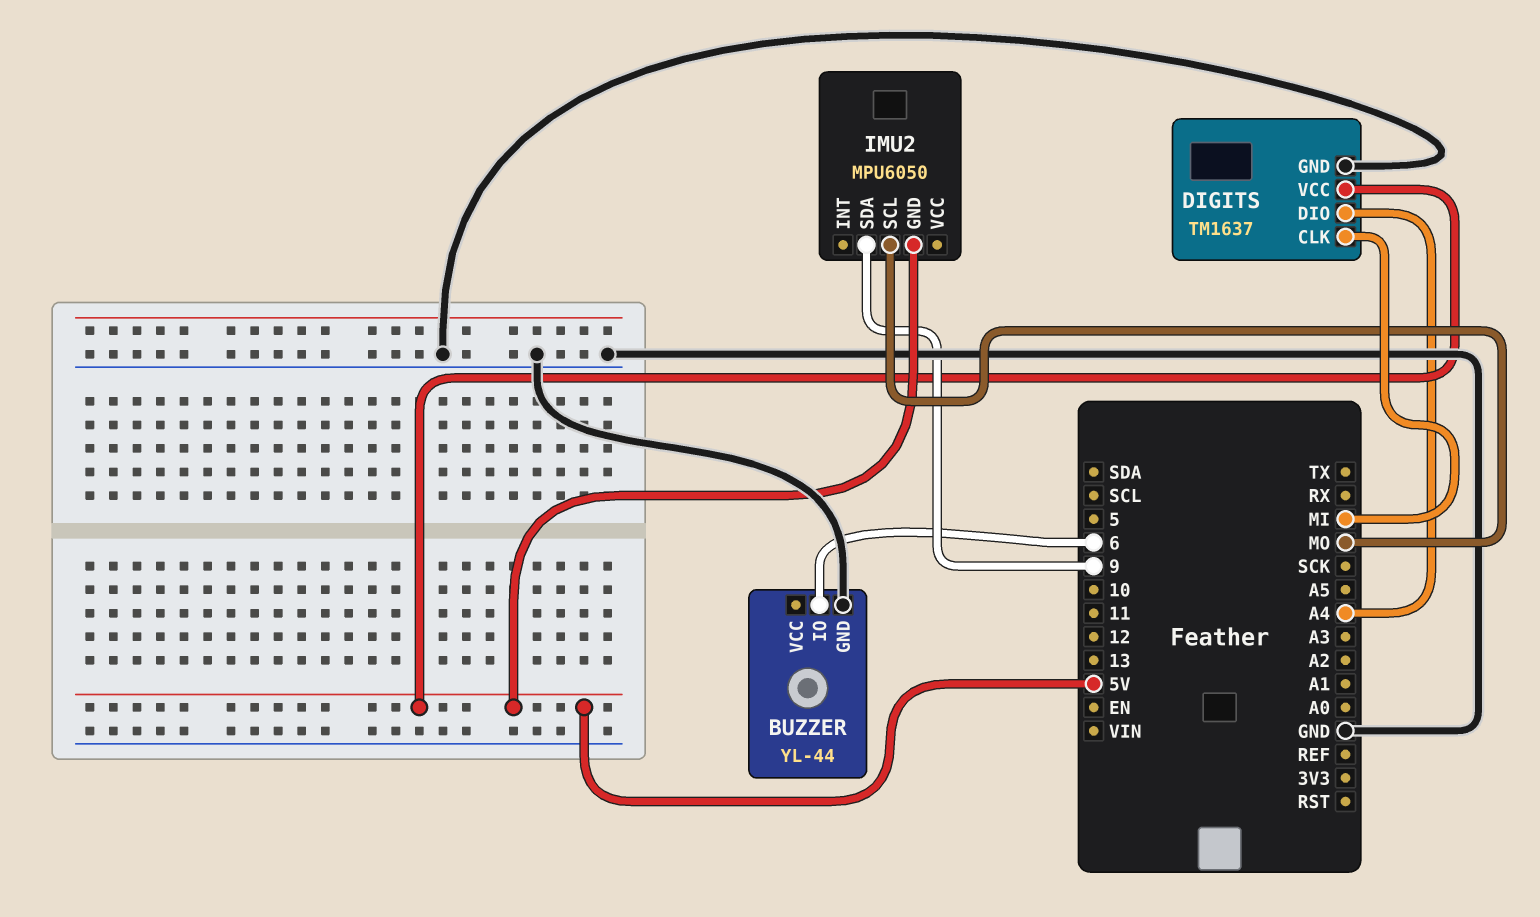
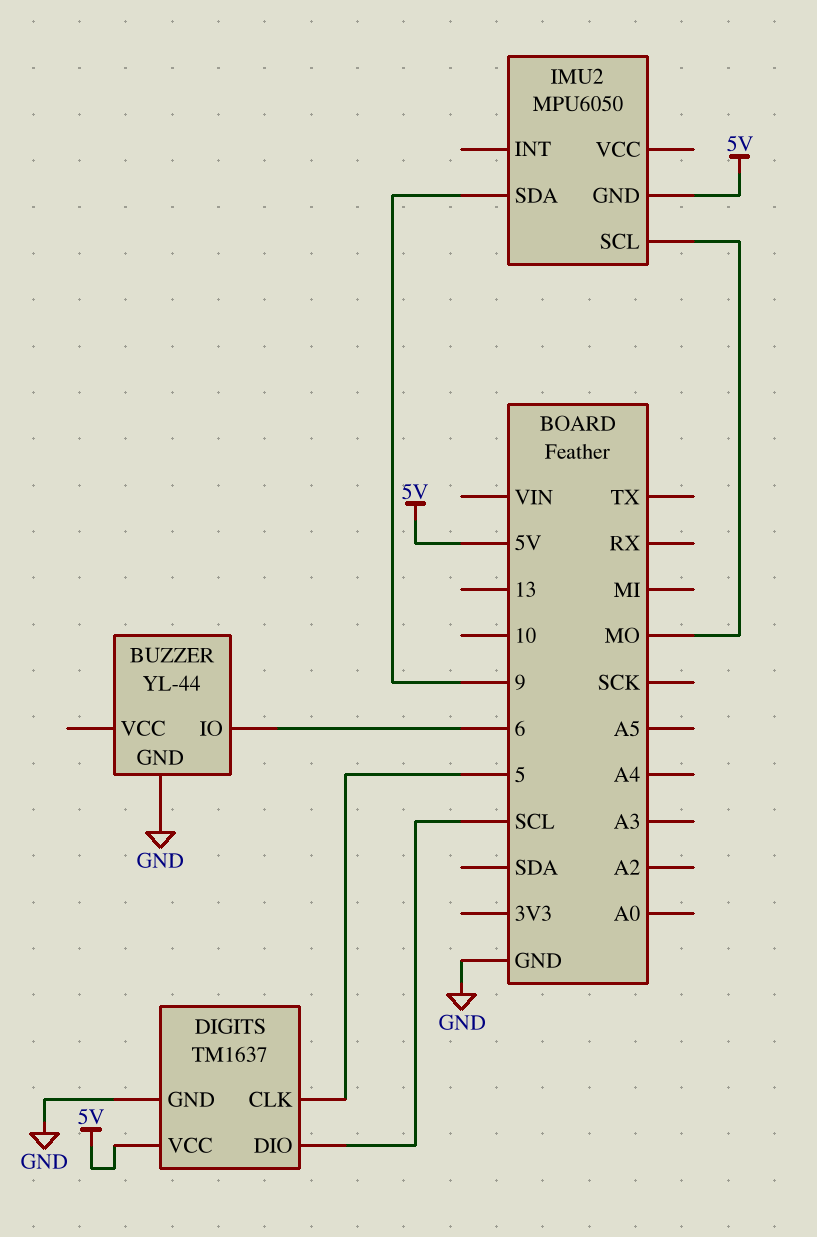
DIGITS pin CLK: MI -> 5
DIGITS pin DIO: A4 -> SCL

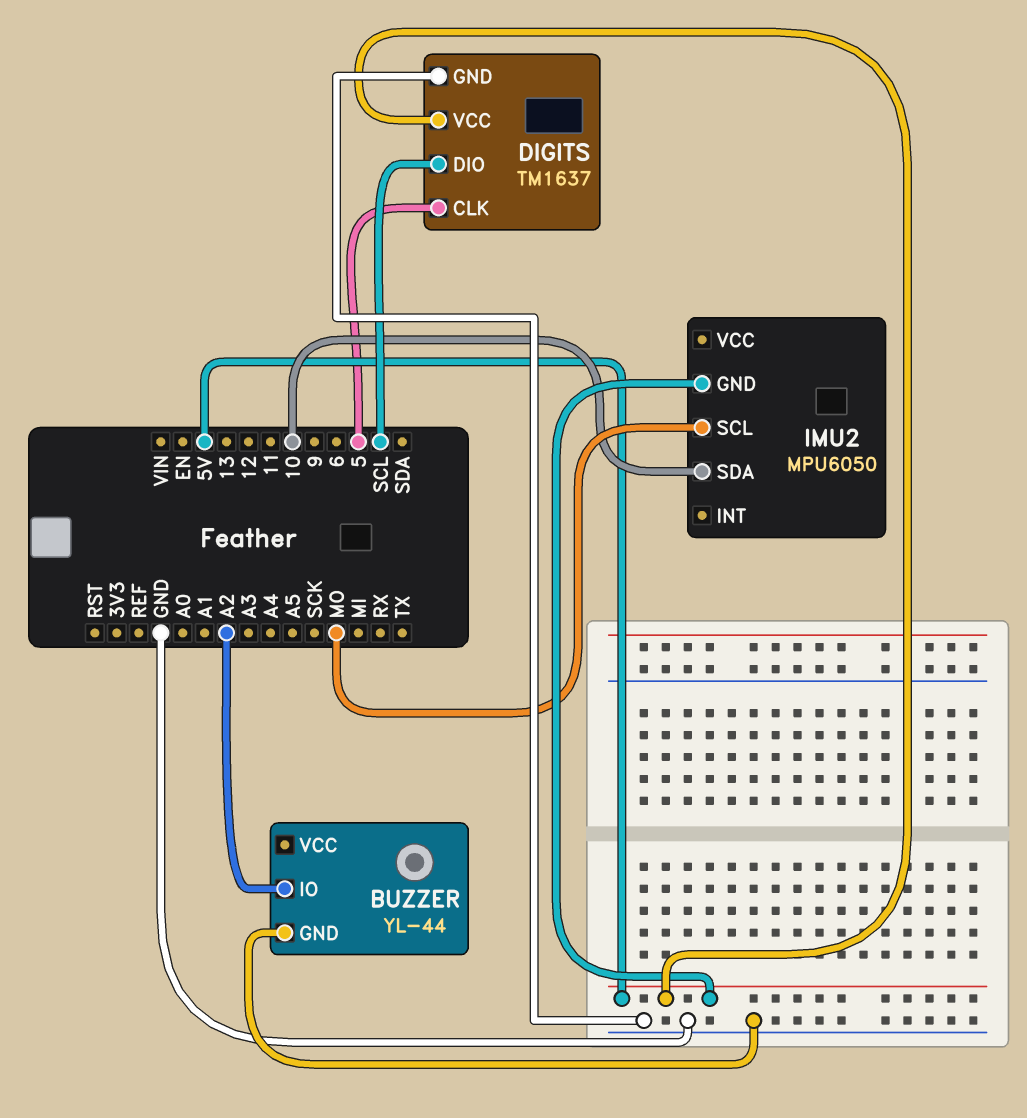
BUZZER pin IO: 6 -> A2
IMU2 pin SDA: 9 -> 10

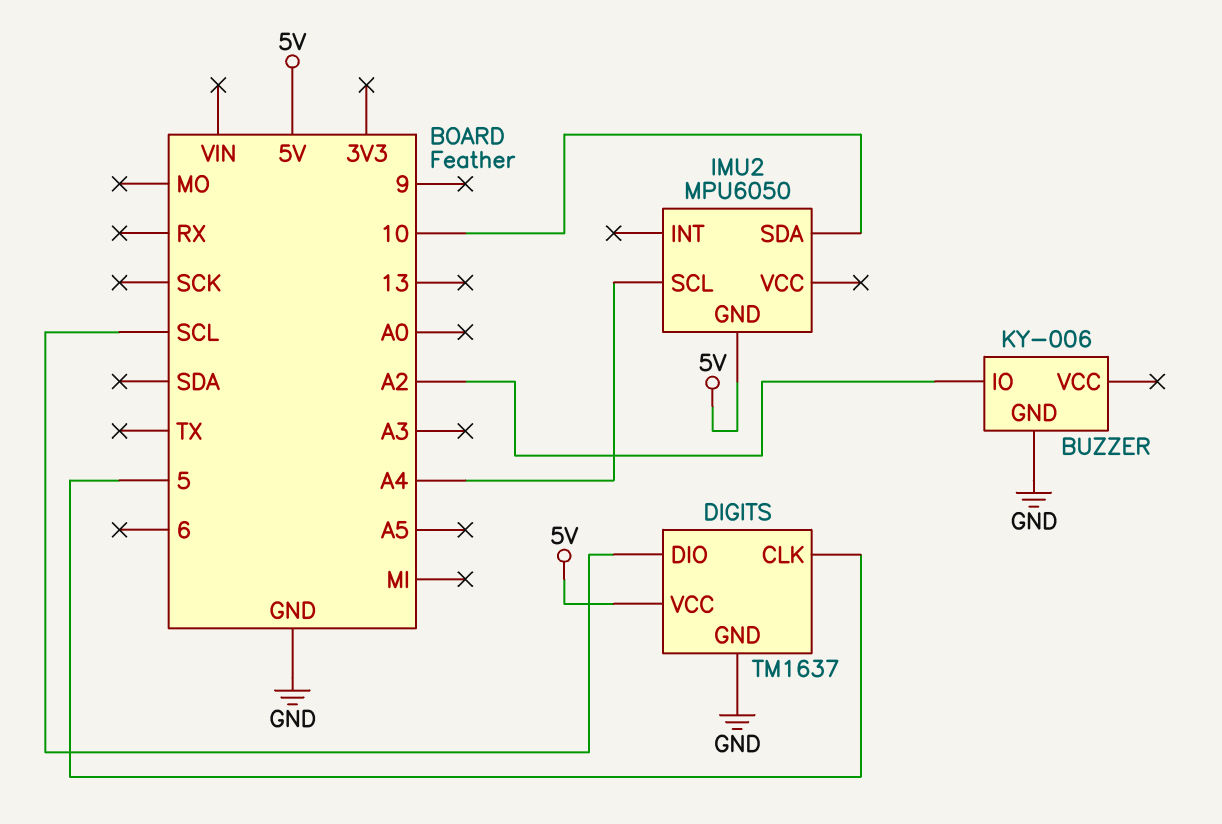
BUZZER: YL-44 -> KY-006
IMU2 pin SCL: MO -> A4

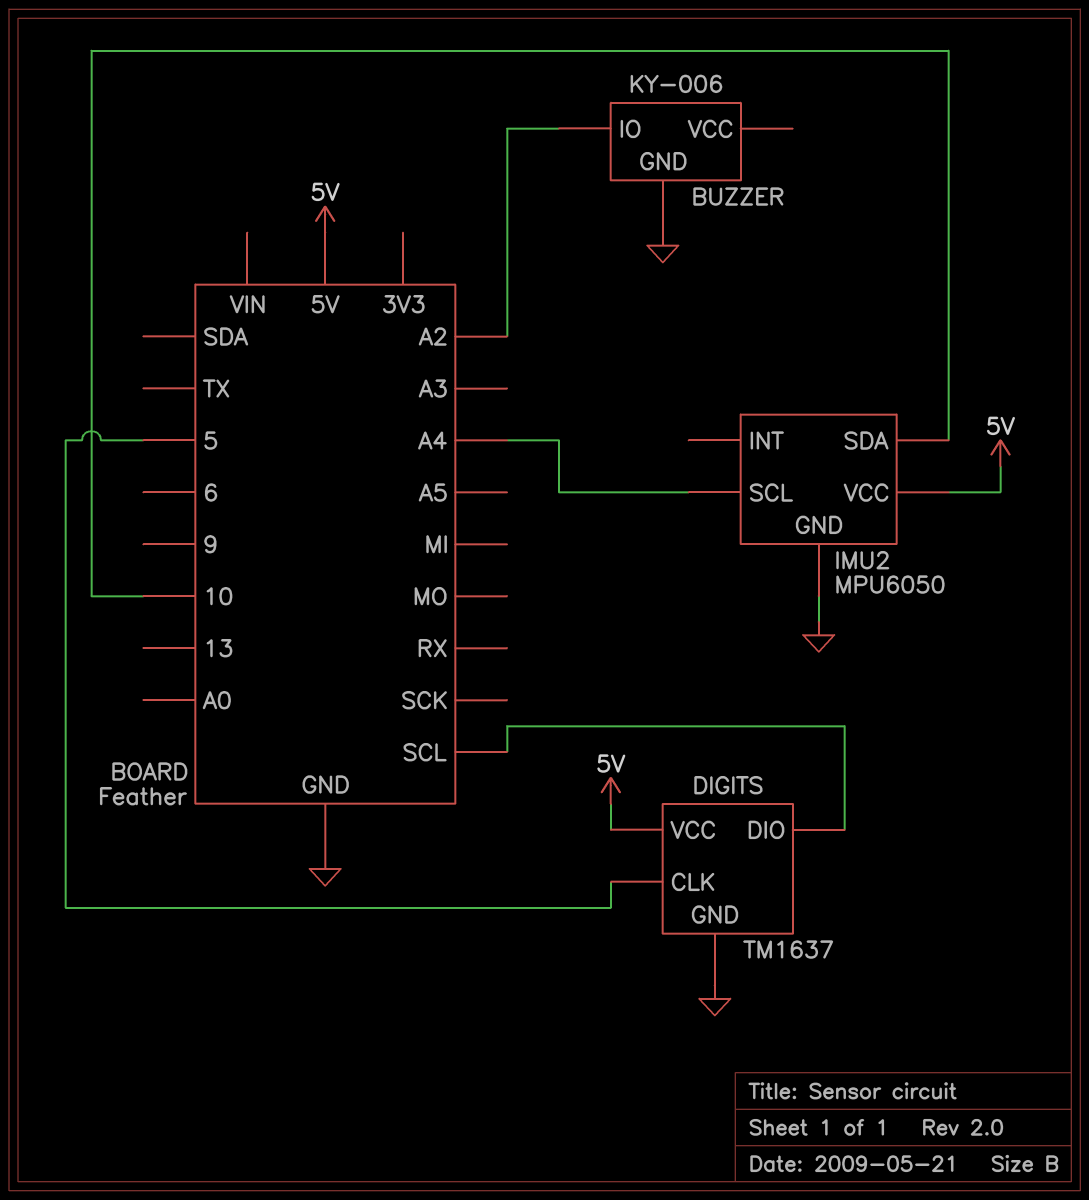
IMU2 pin GND: 5V -> GND
IMU2 pin VCC: none -> 5V

